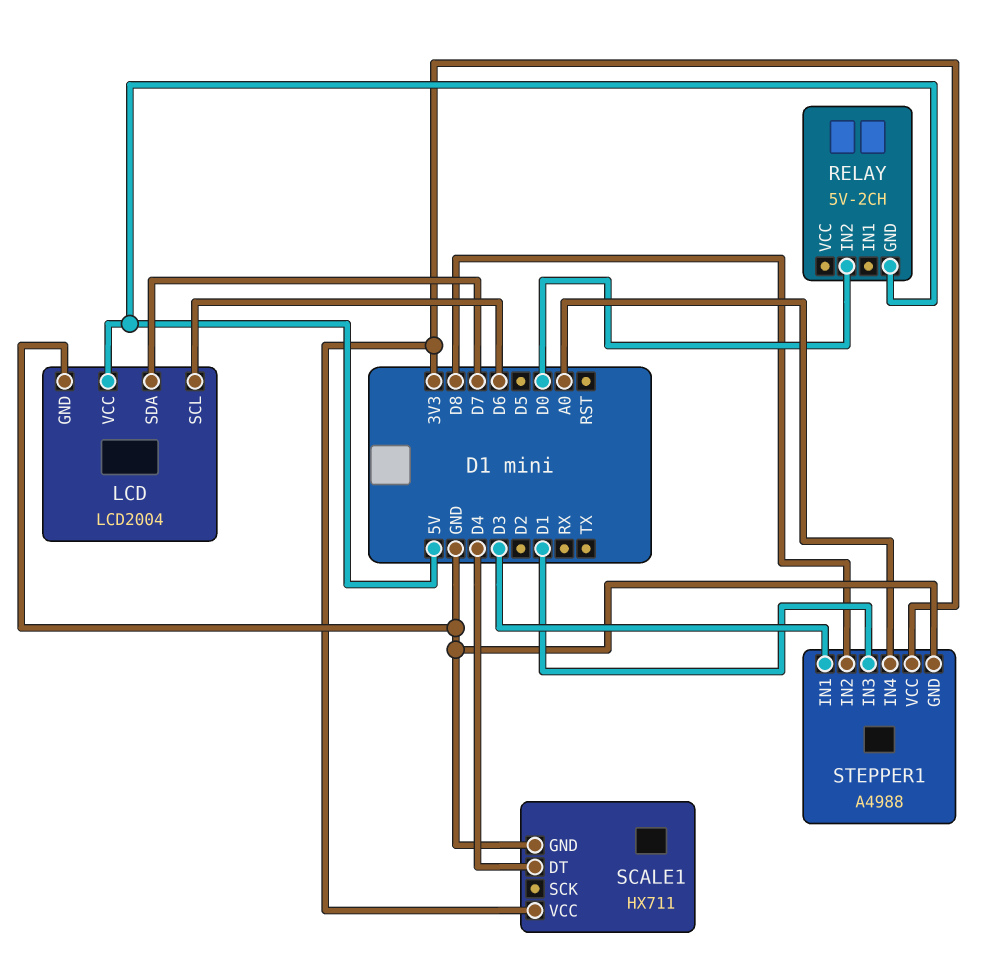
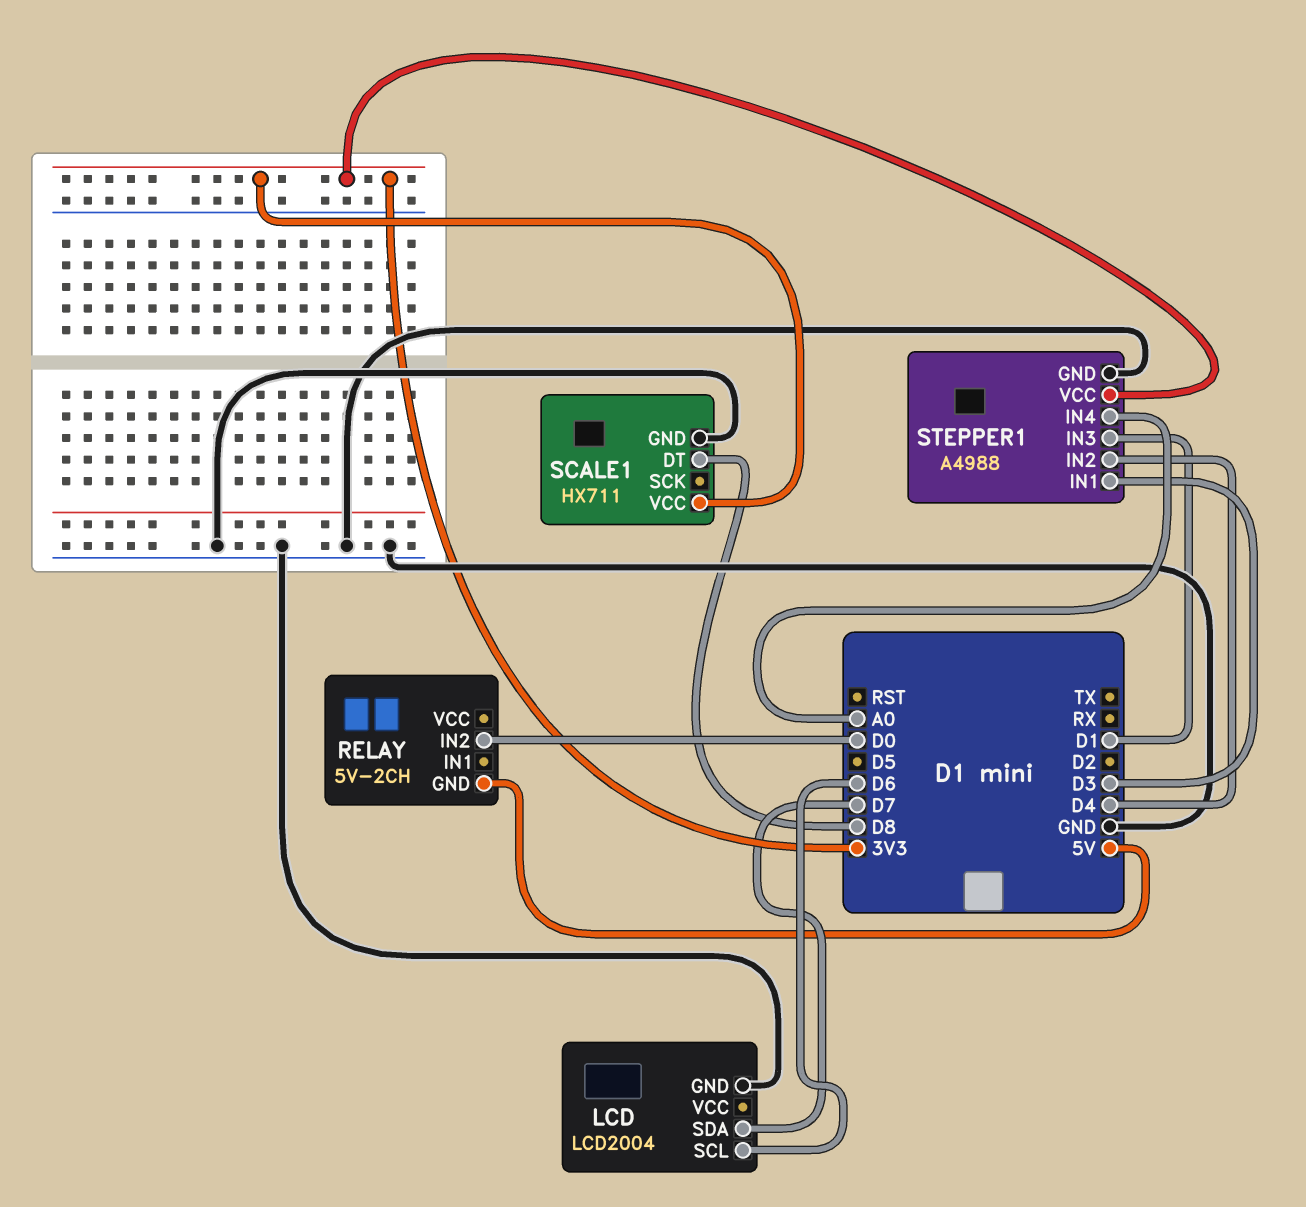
LCD pin VCC: 5V -> none
SCALE1 pin DT: D4 -> D8
STEPPER1 pin IN2: D8 -> D4

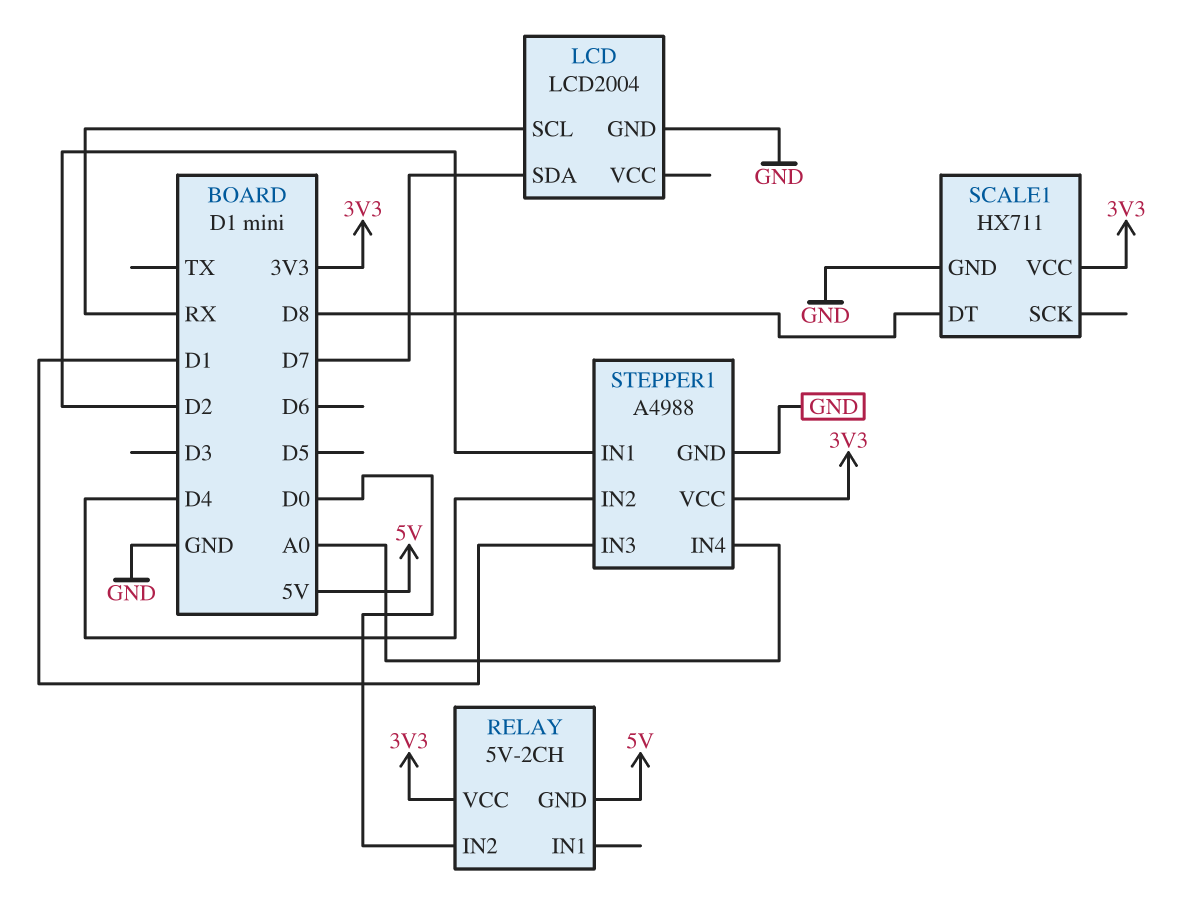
LCD pin SCL: D6 -> RX
RELAY pin VCC: none -> 3V3
STEPPER1 pin IN1: D3 -> D2

